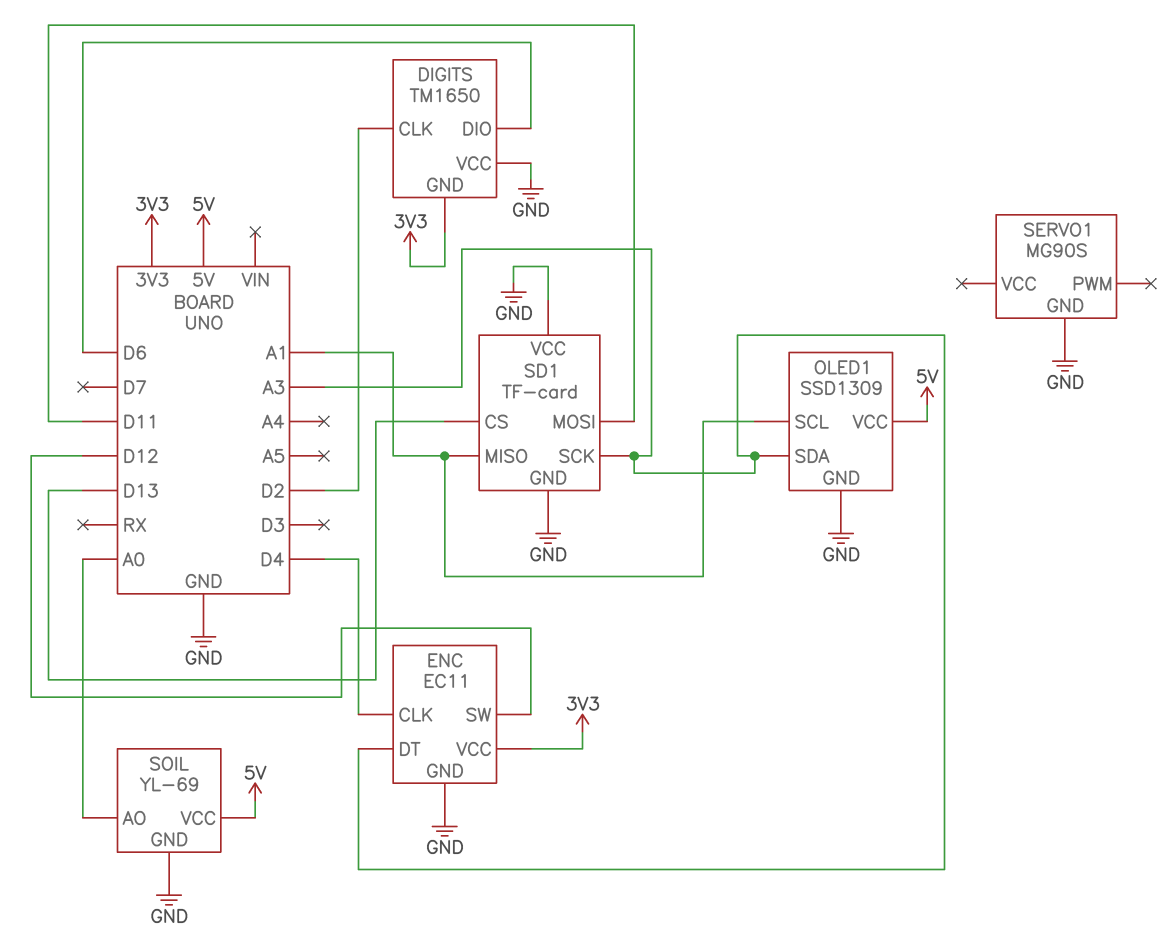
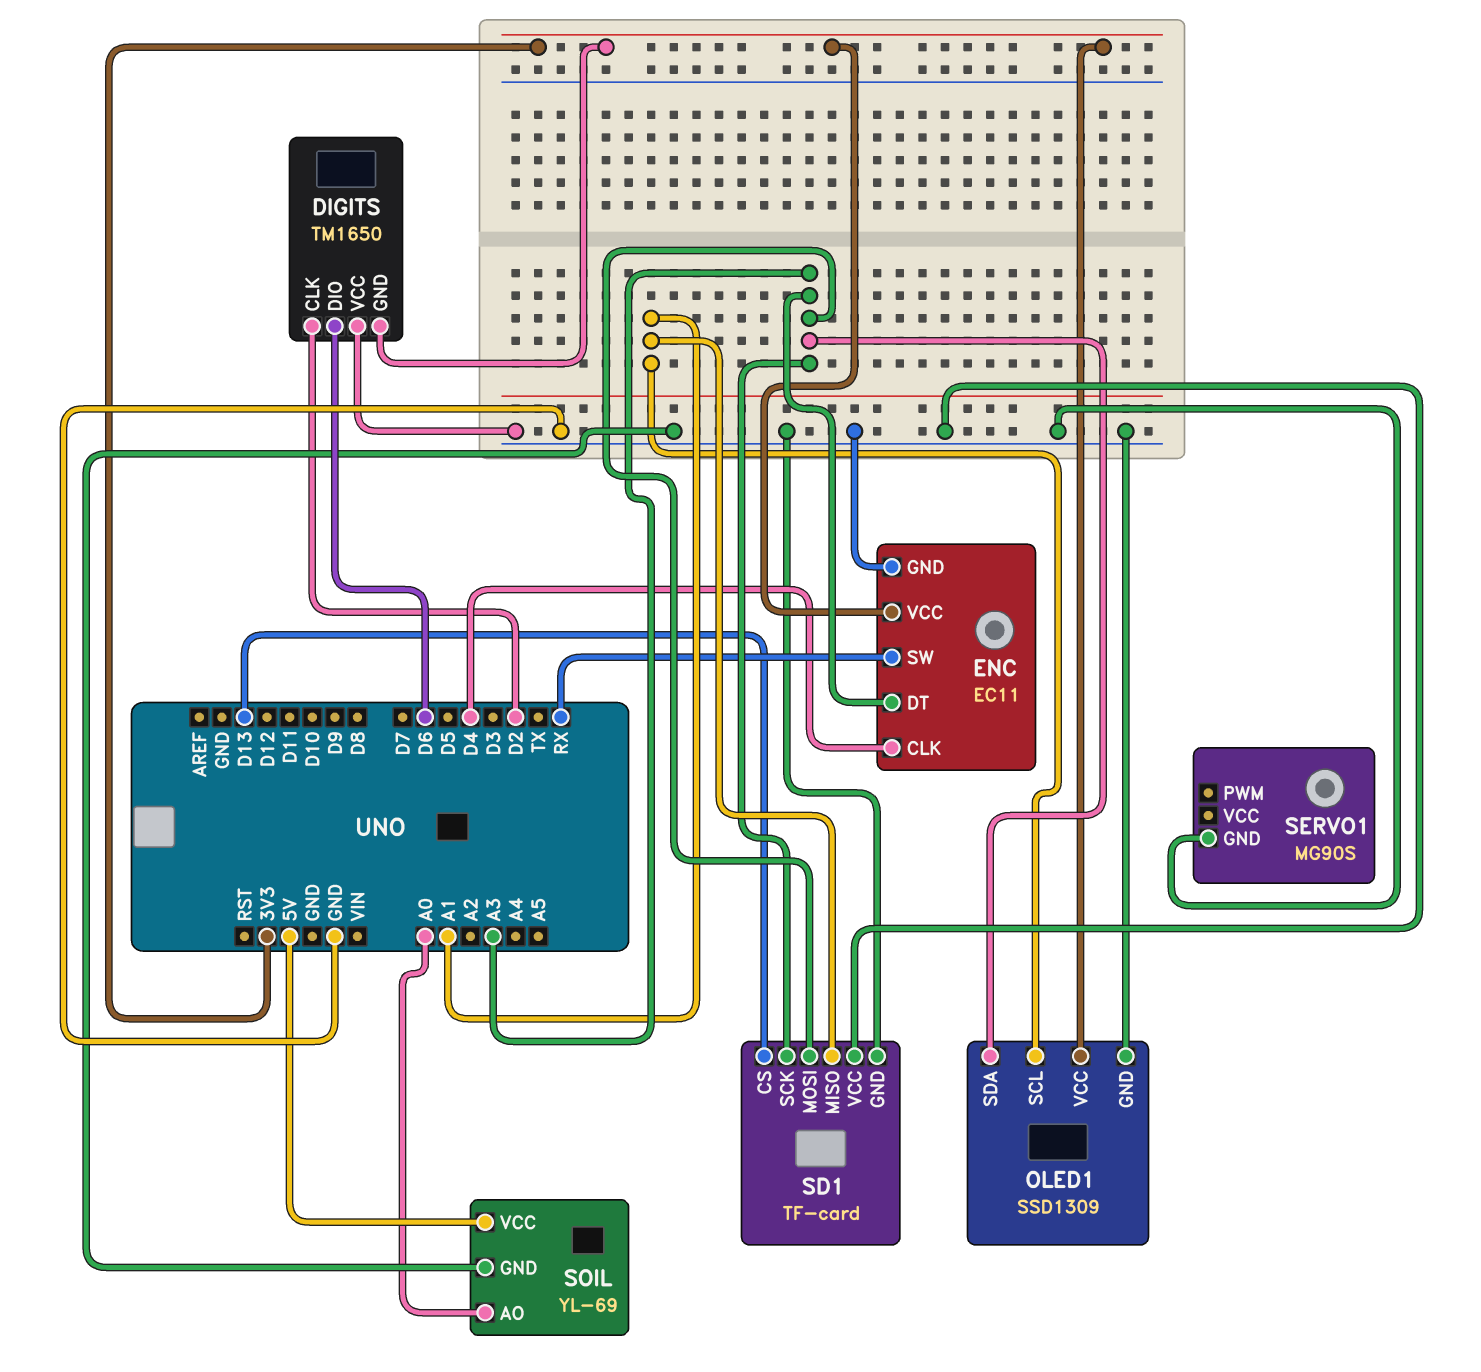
ENC pin SW: D12 -> RX
OLED1 pin VCC: 5V -> 3V3
SD1 pin MOSI: D11 -> A3

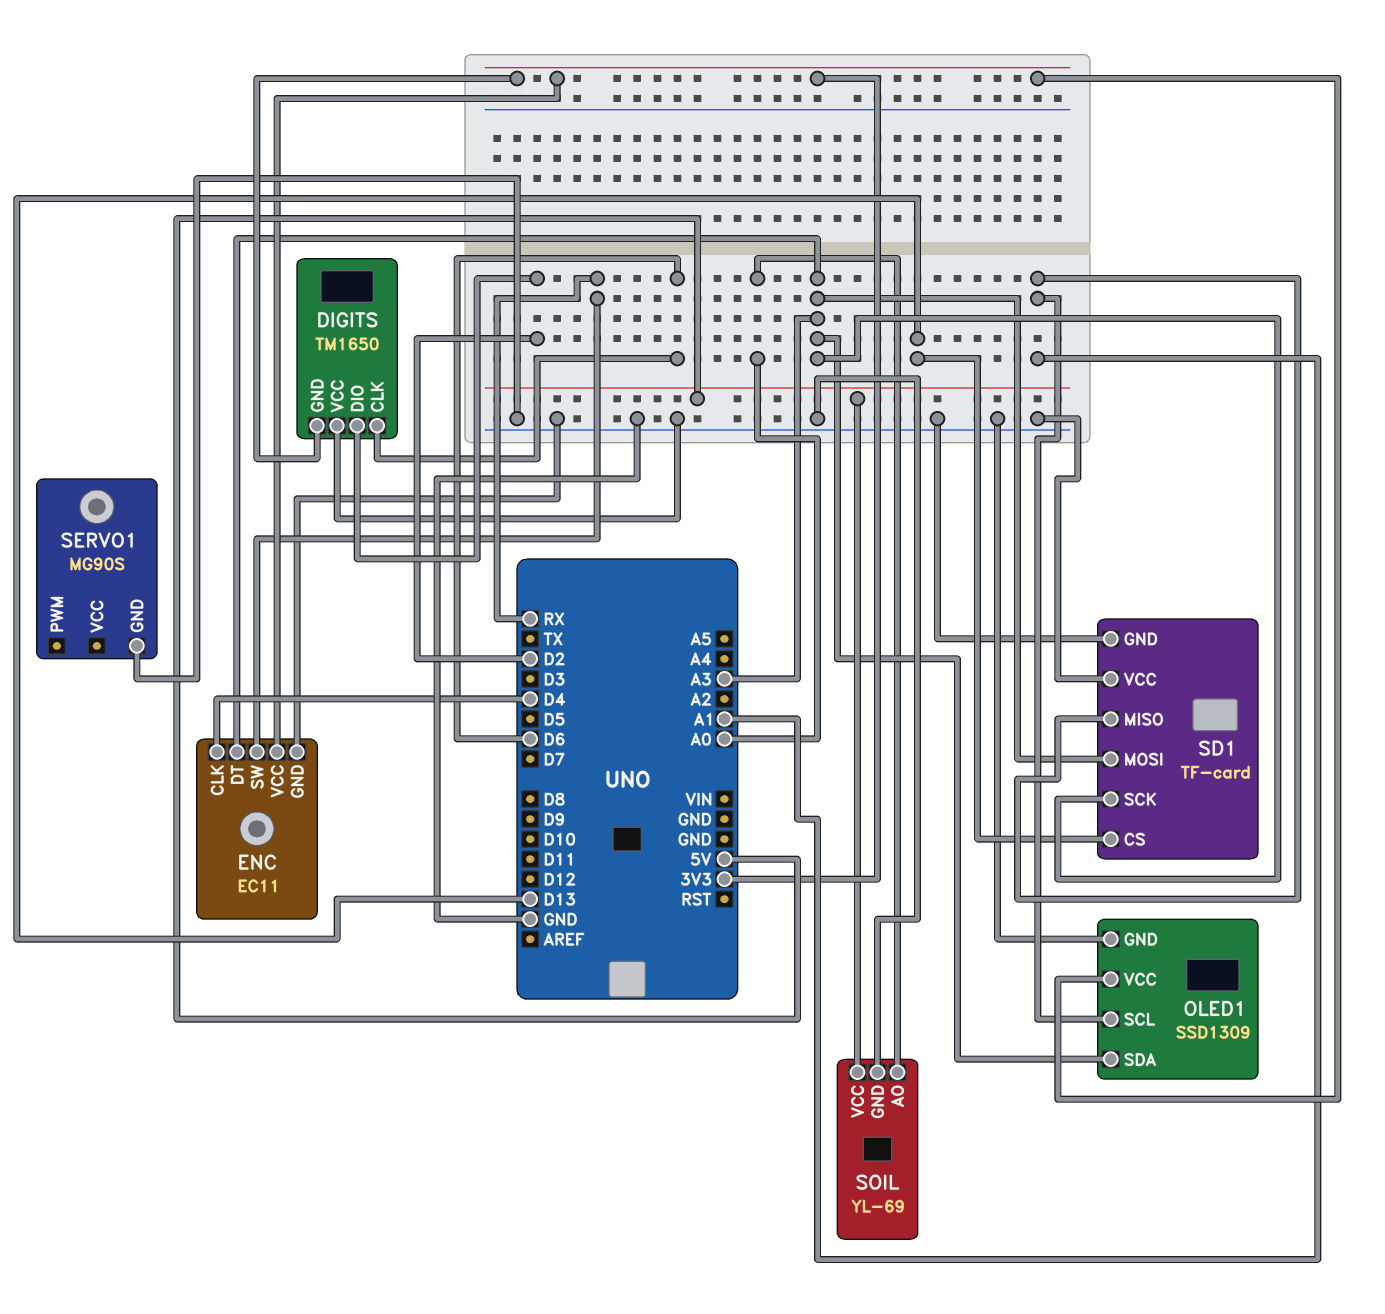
DIGITS pin CLK: D2 -> D6
DIGITS pin DIO: D6 -> D2

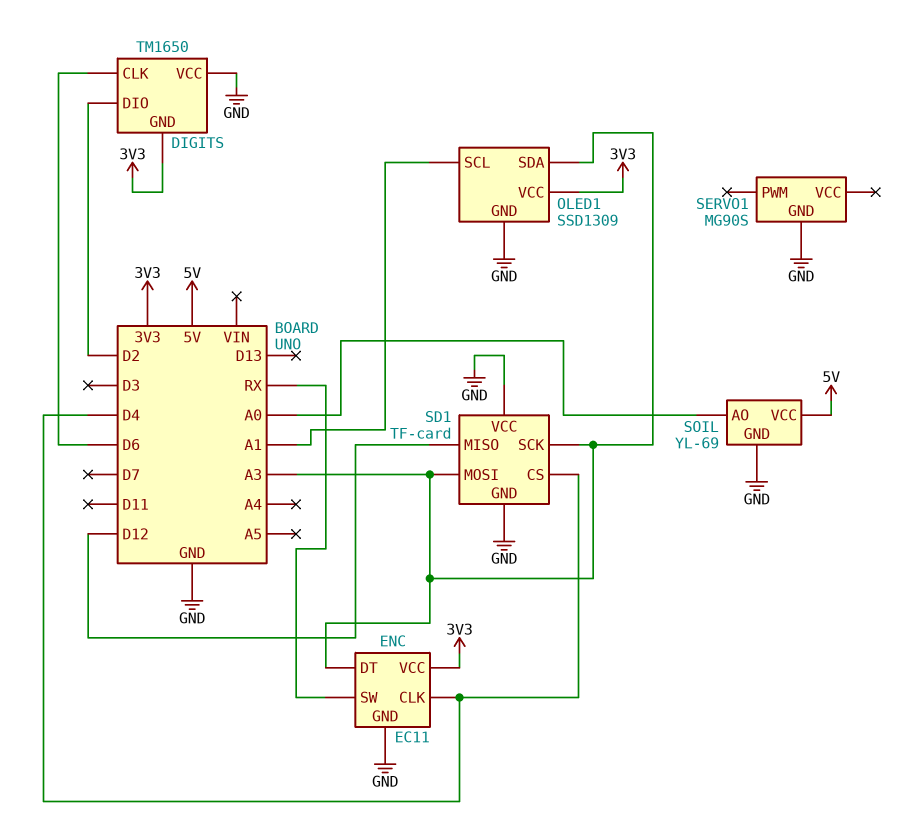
SD1 pin CS: D13 -> D4
SD1 pin MISO: A1 -> D12

